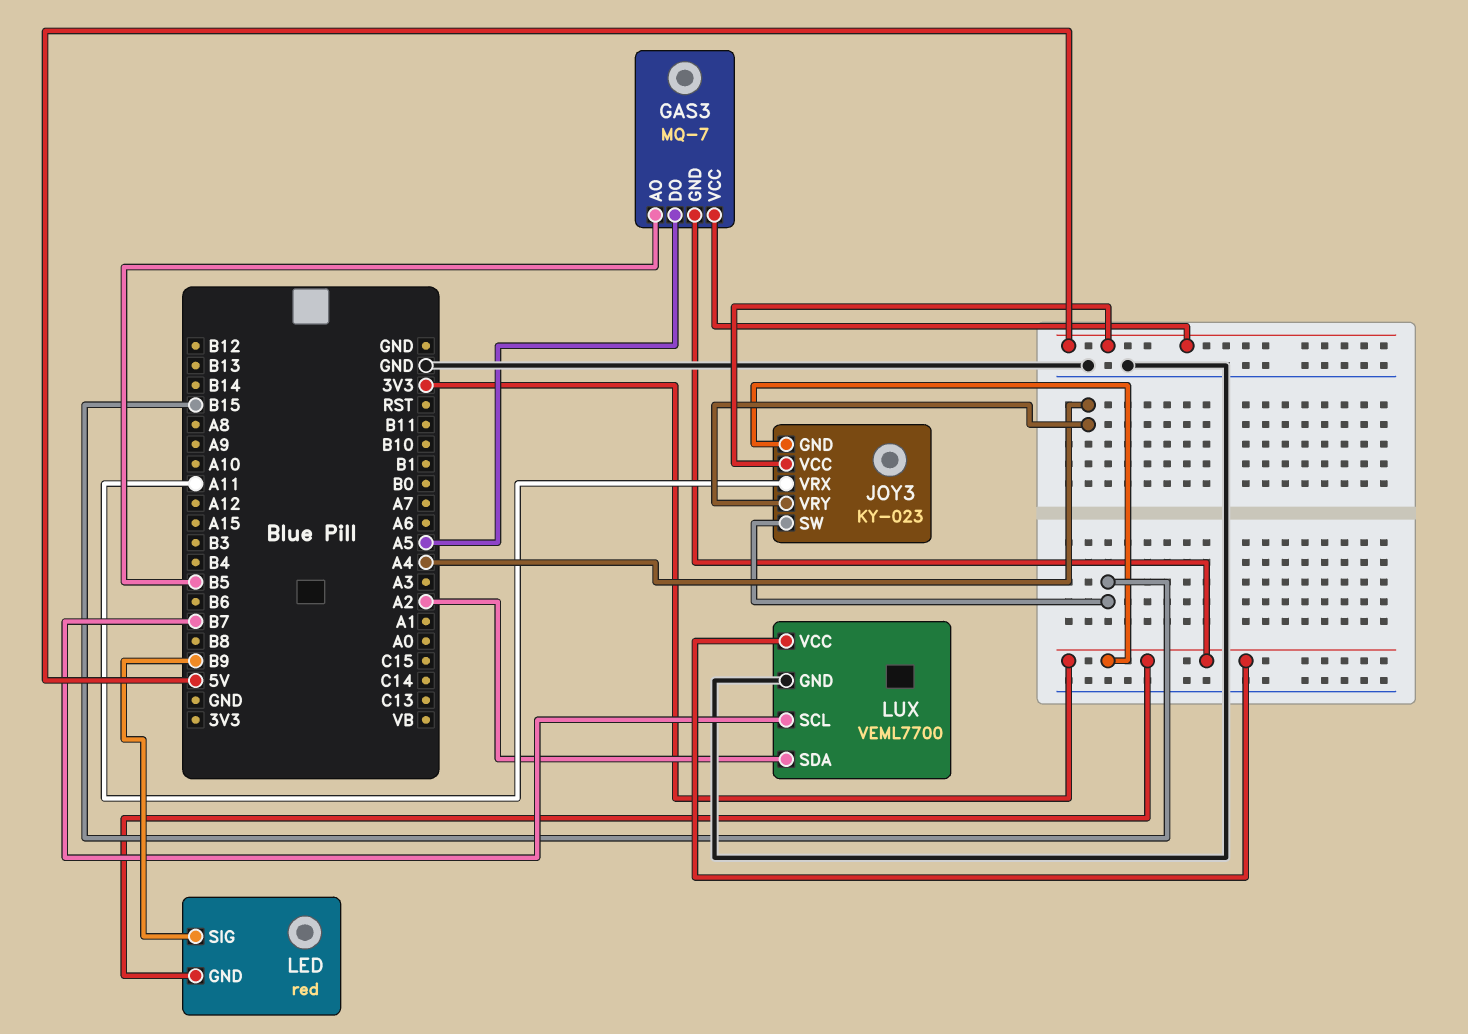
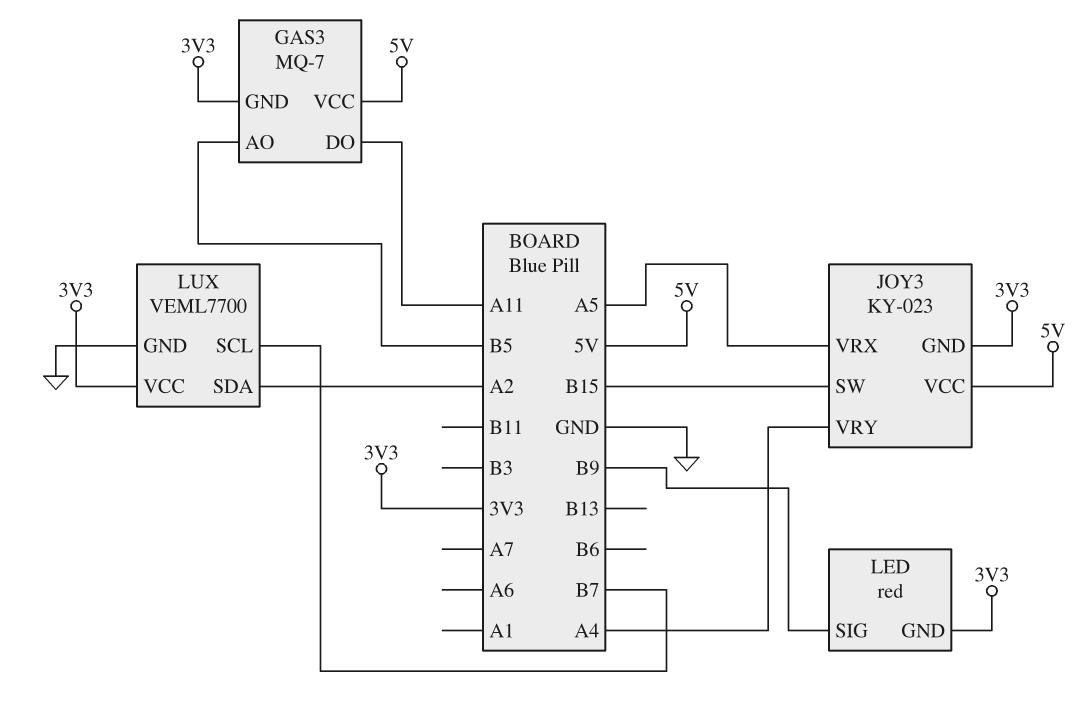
GAS3 pin DO: A5 -> A11
JOY3 pin VRX: A11 -> A5

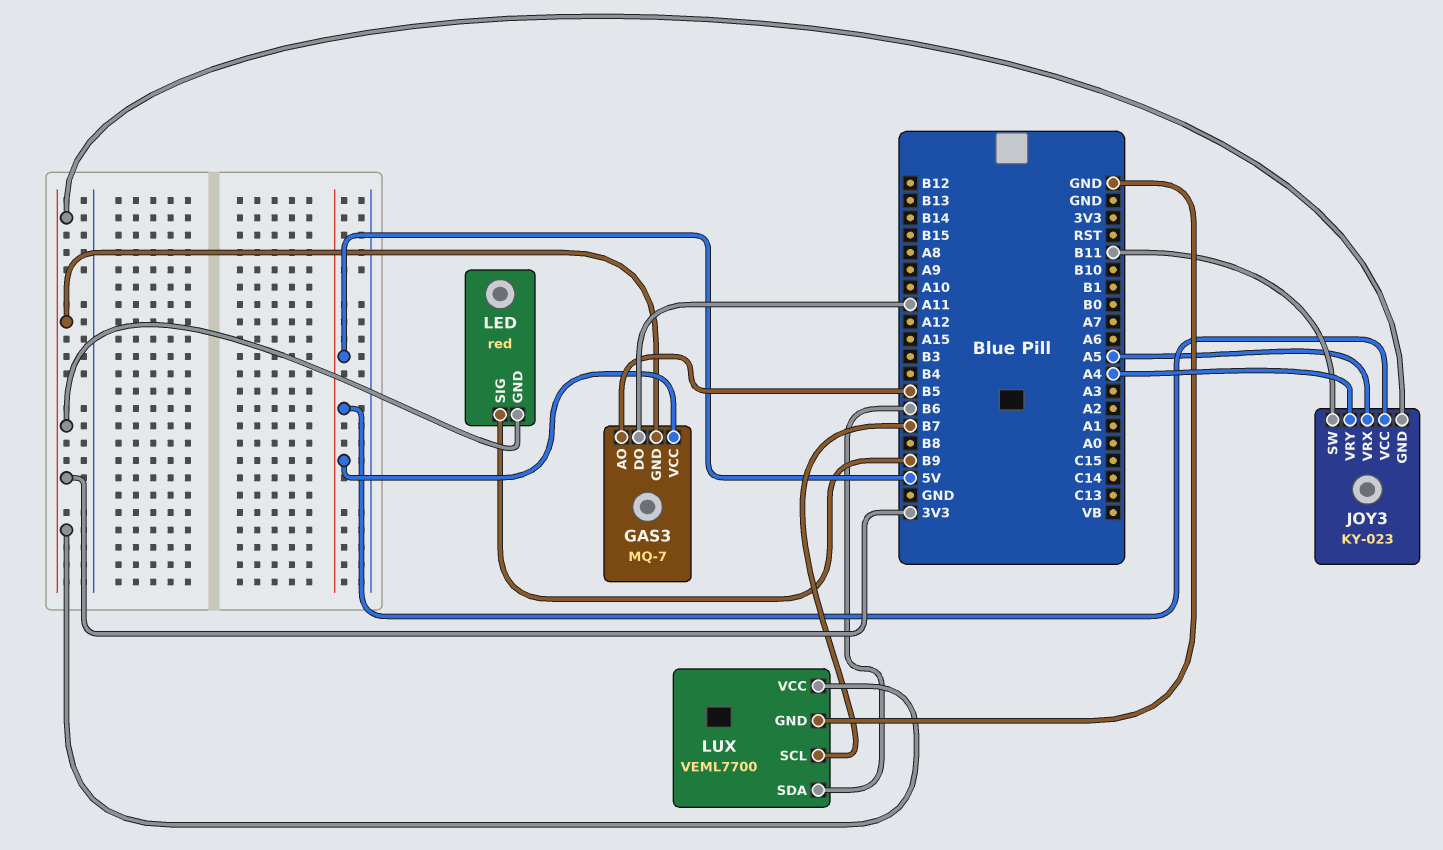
JOY3 pin SW: B15 -> B11
LUX pin SDA: A2 -> B6

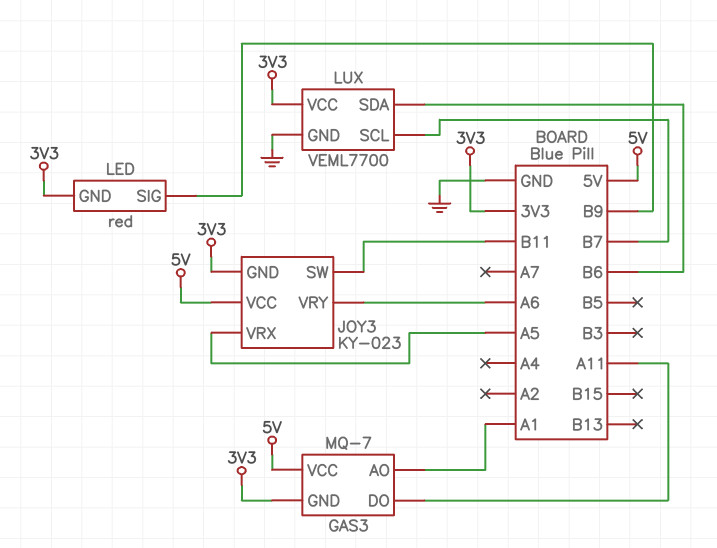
GAS3 pin AO: B5 -> A1
JOY3 pin VRY: A4 -> A6

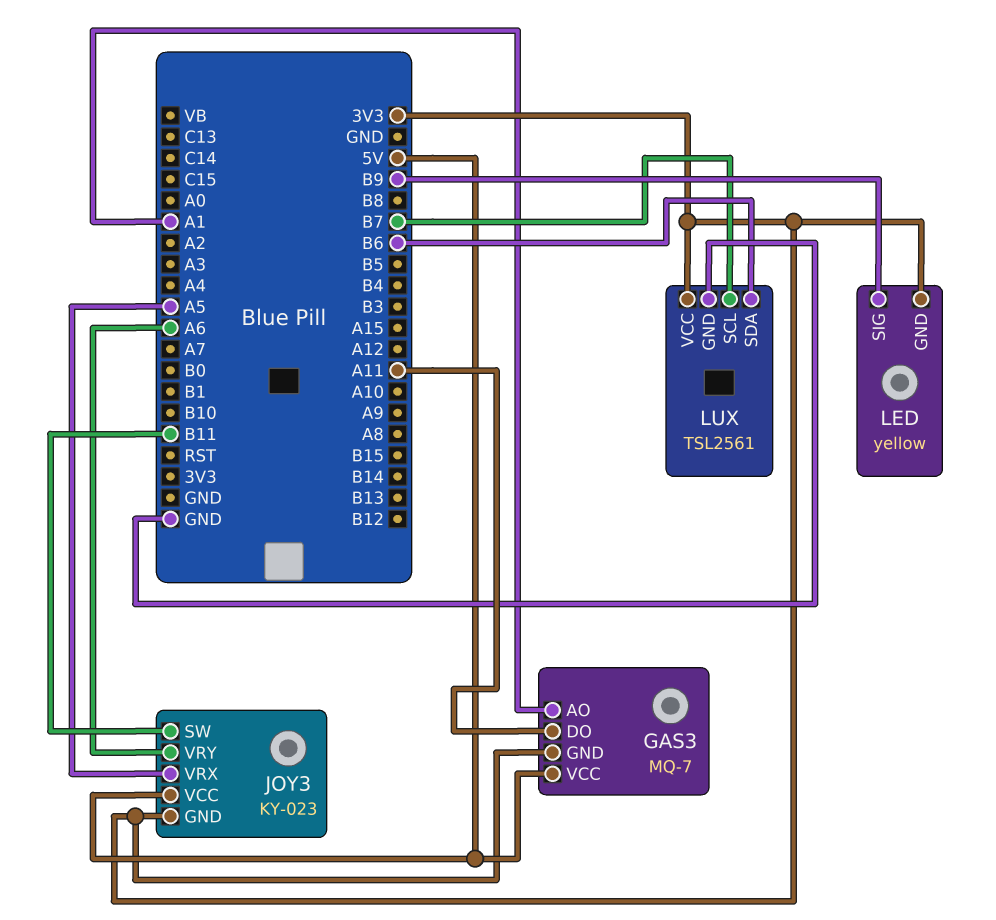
LED: red -> yellow
LUX: VEML7700 -> TSL2561

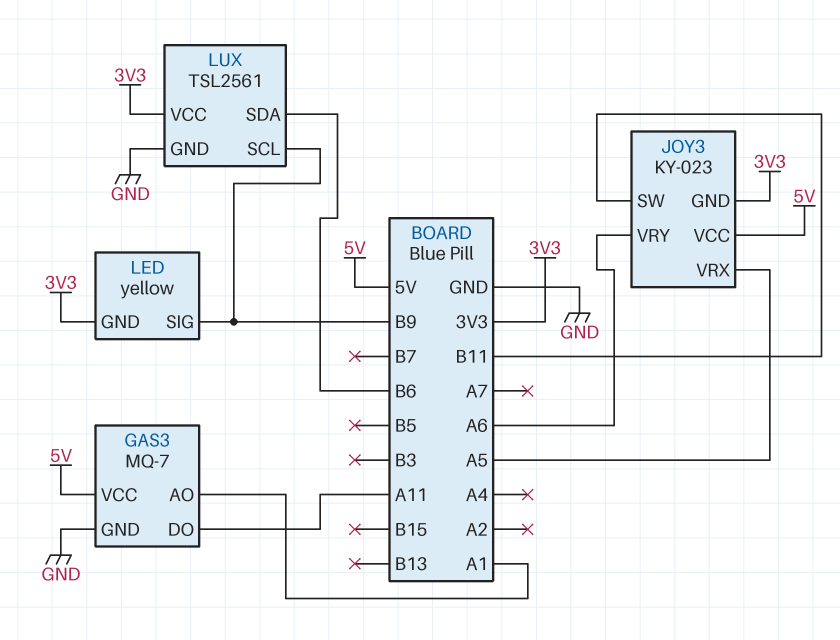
GAS3 pin GND: 3V3 -> GND
LUX pin SCL: B7 -> B9

